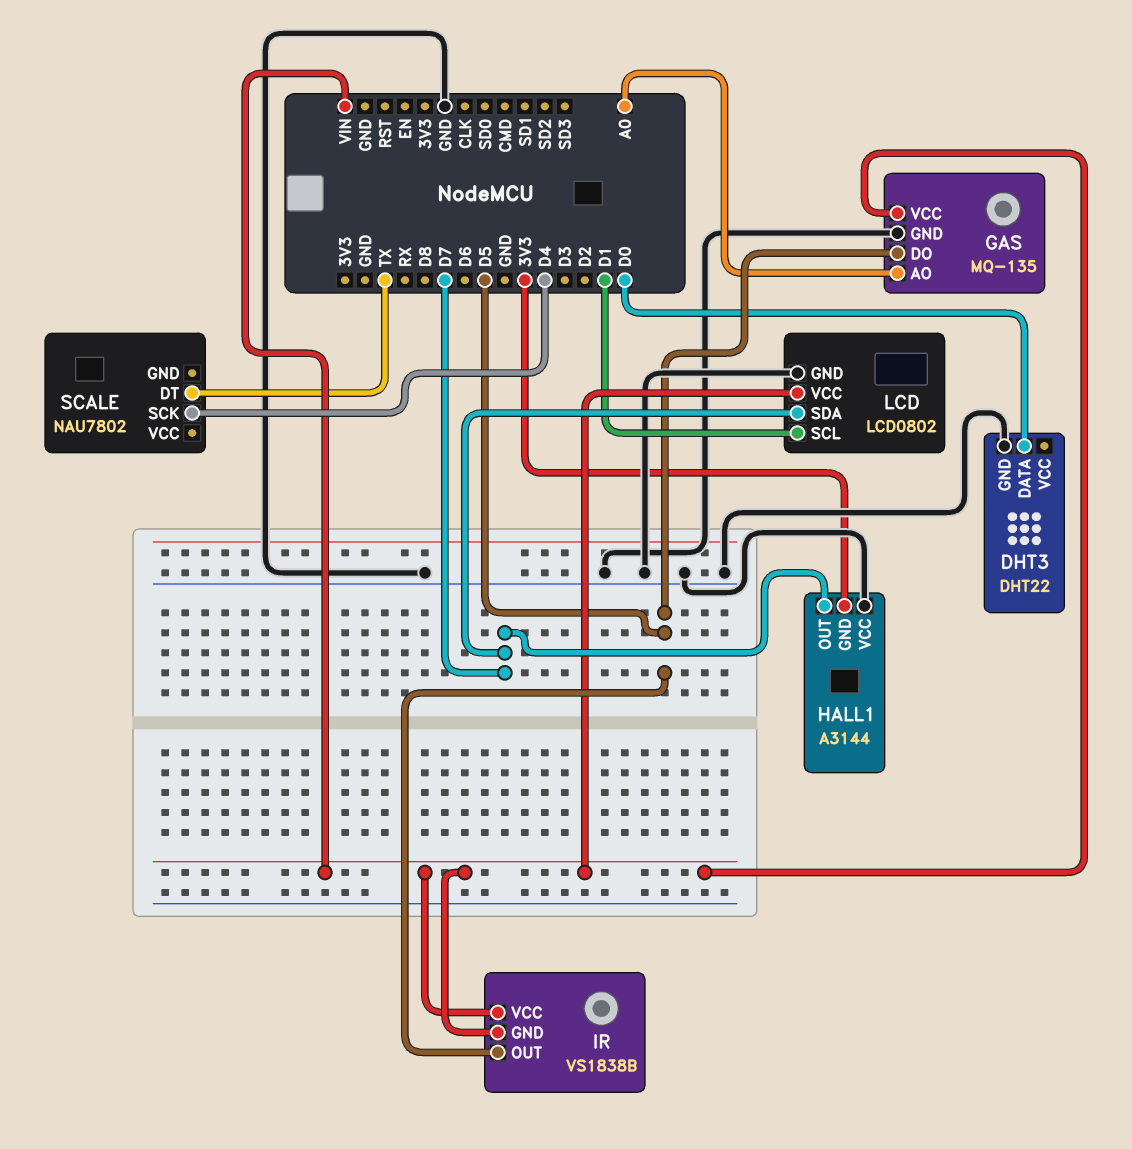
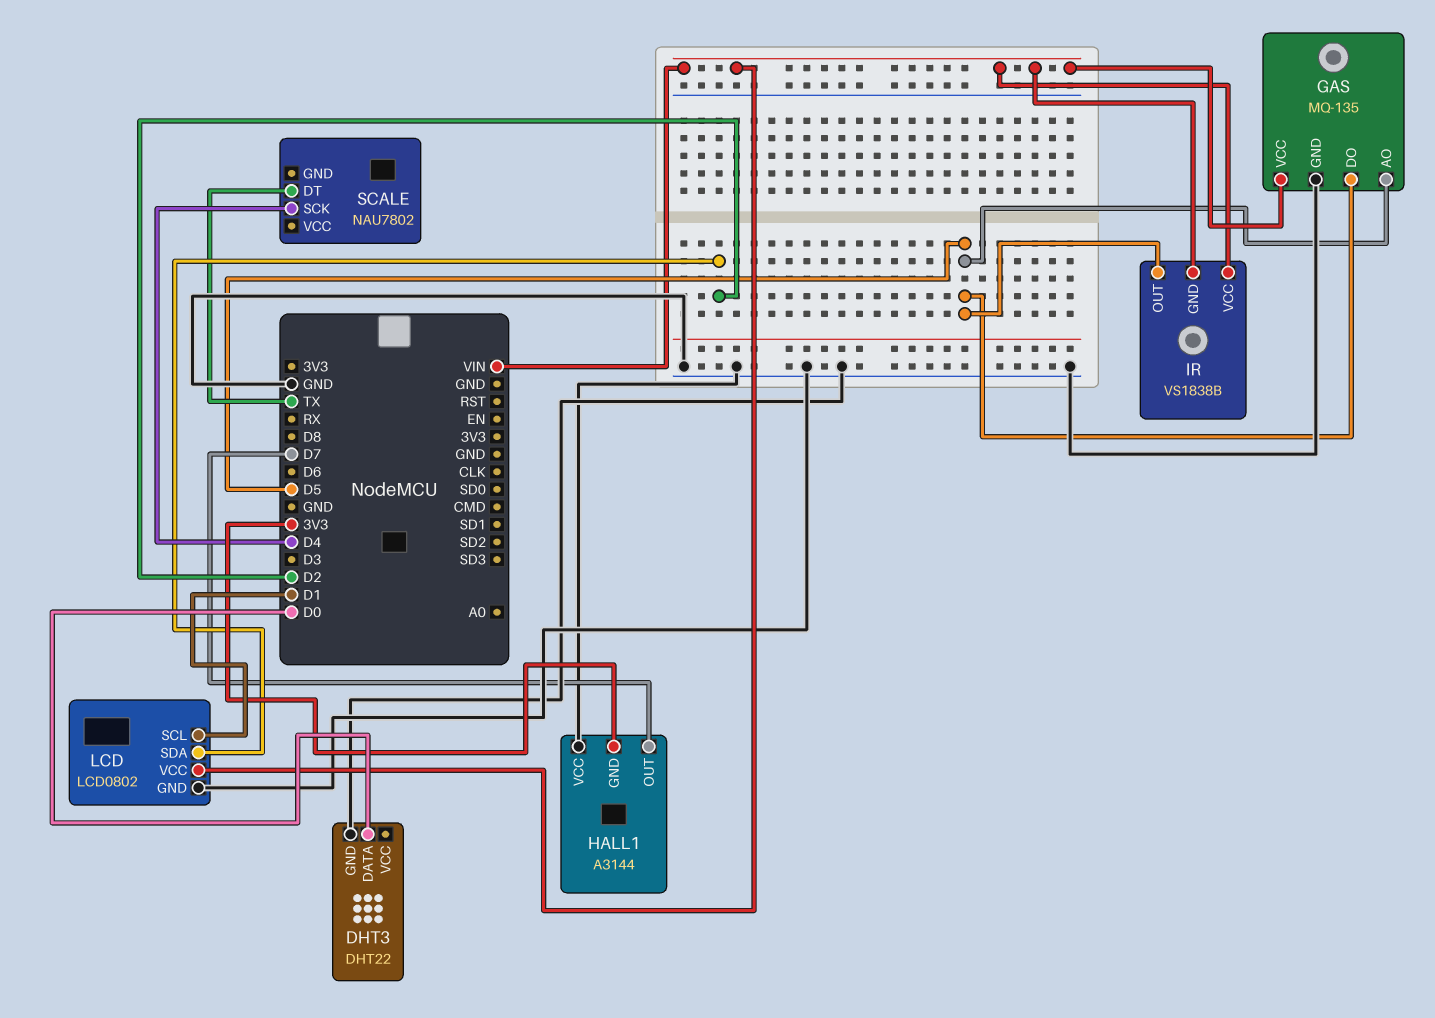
GAS pin AO: A0 -> D5
LCD pin SDA: D7 -> D2

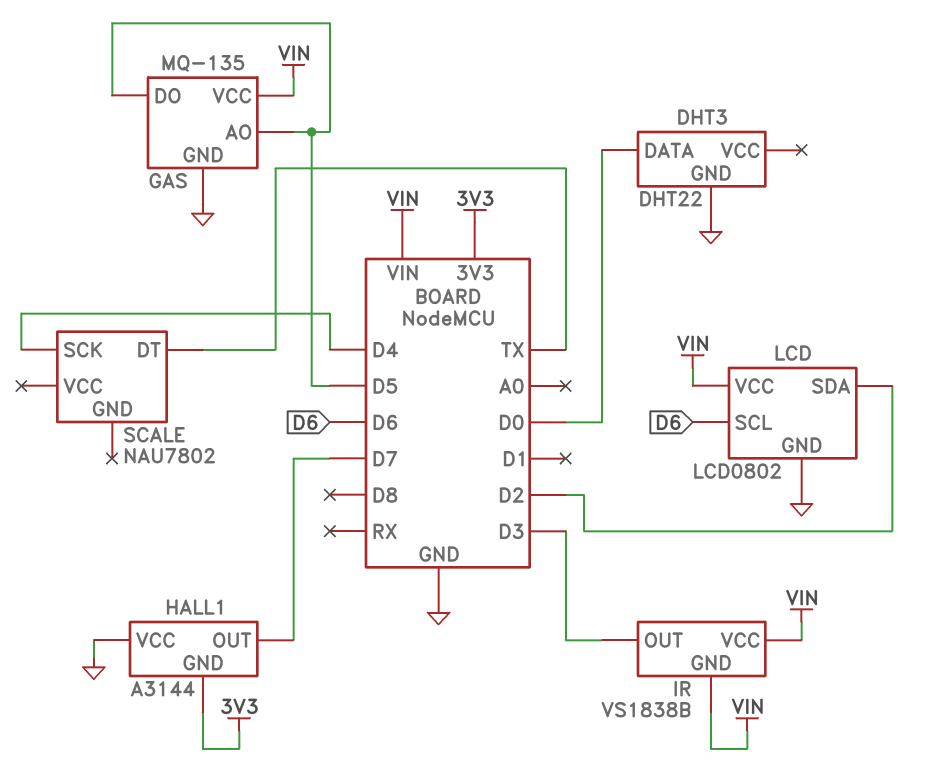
IR pin OUT: D5 -> D3
LCD pin SCL: D1 -> D6

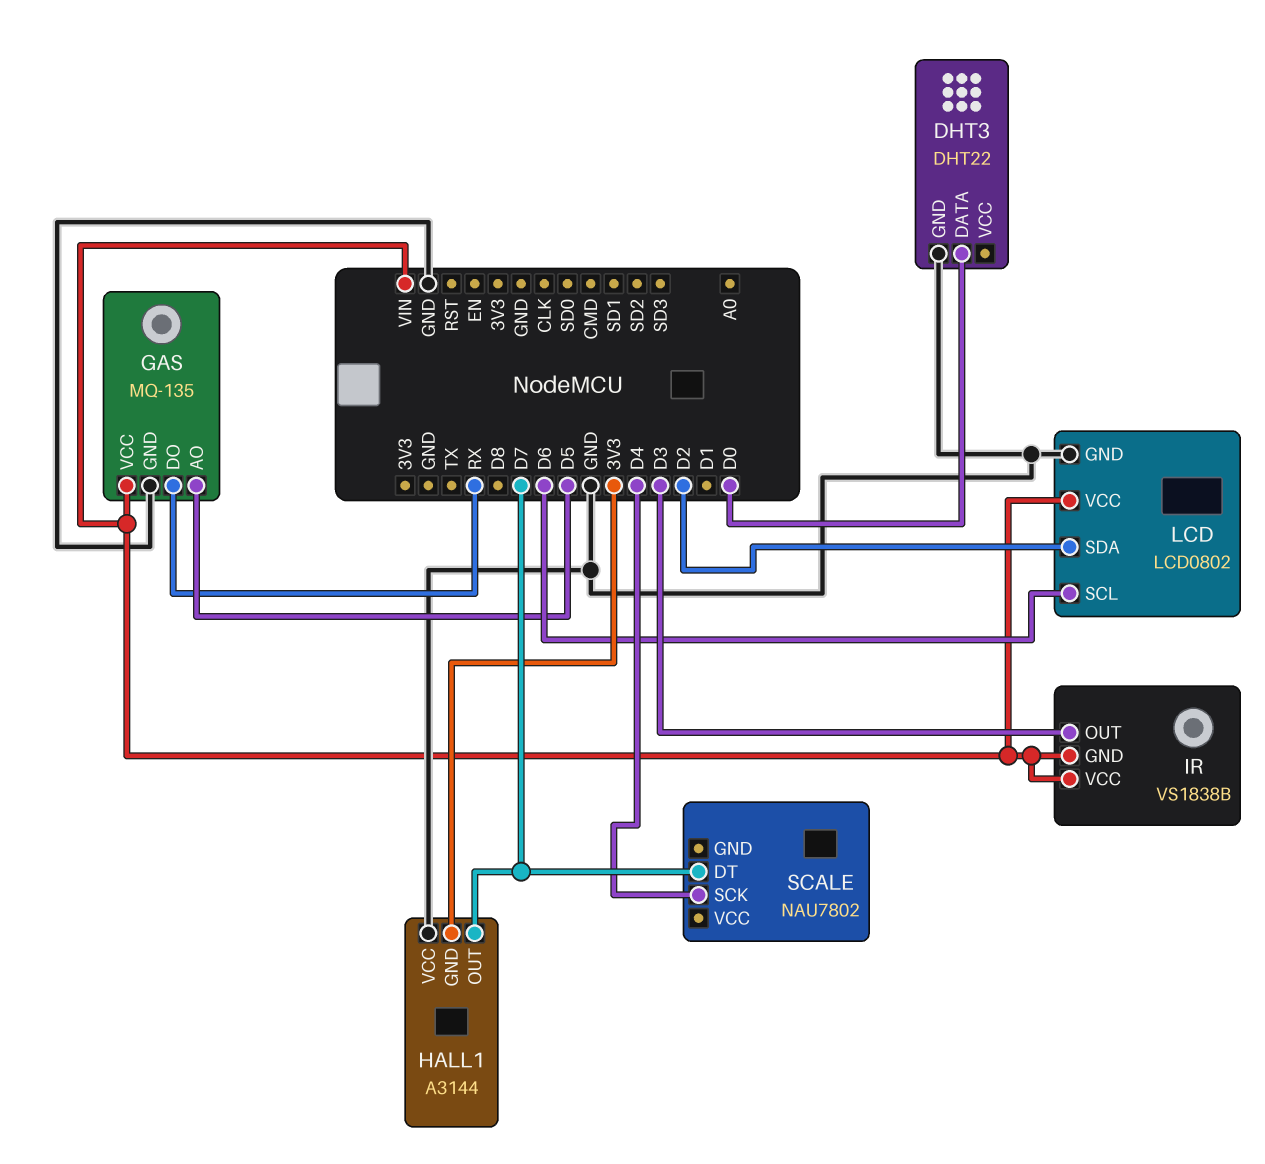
GAS pin DO: D5 -> RX
SCALE pin DT: TX -> D7

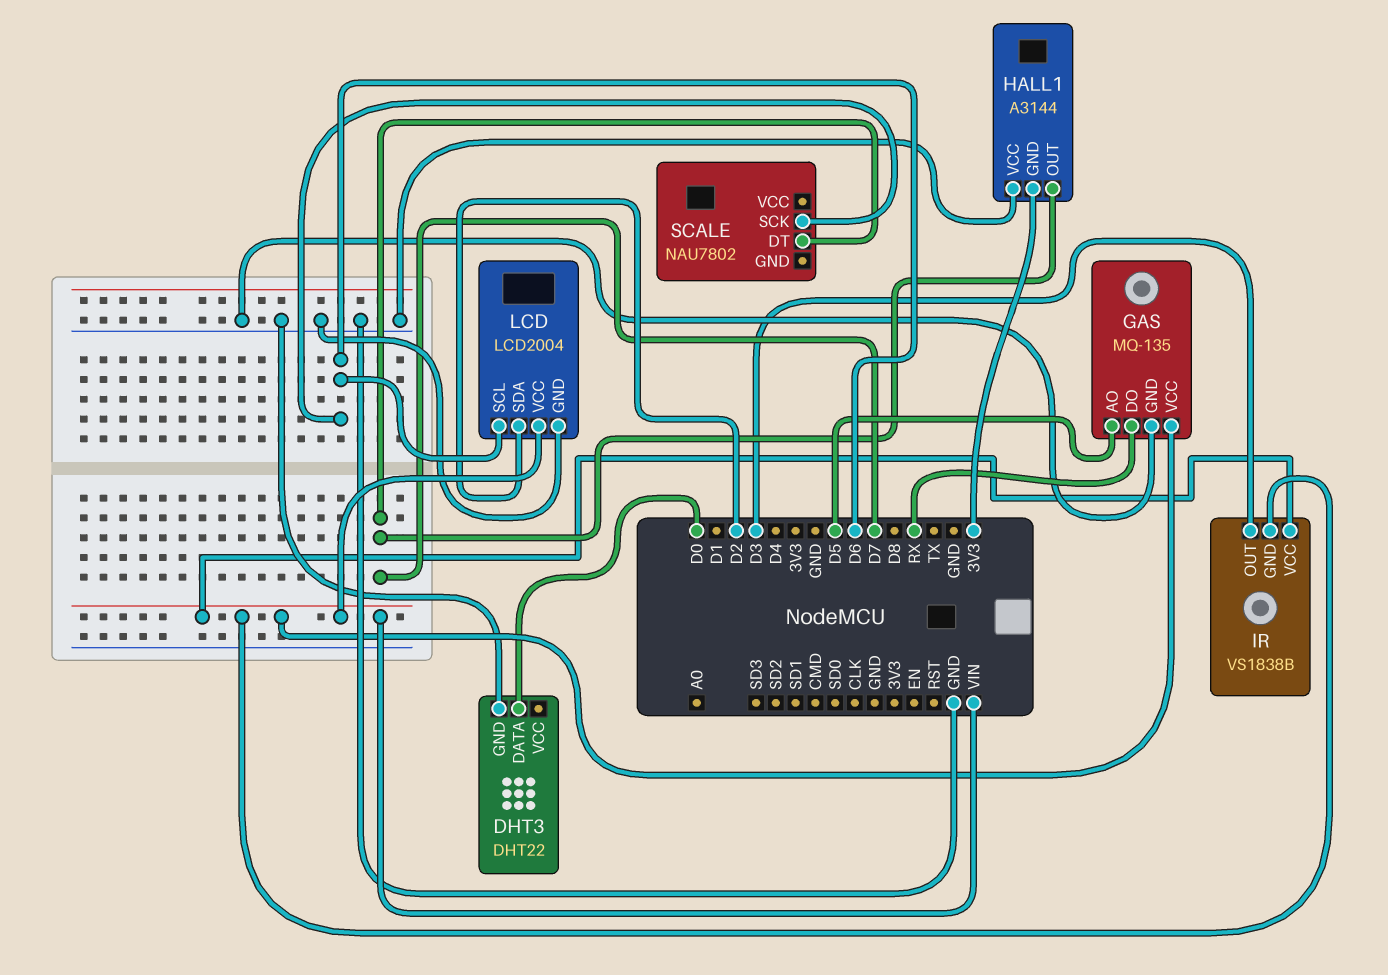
LCD: LCD0802 -> LCD2004
SCALE pin SCK: D4 -> D6

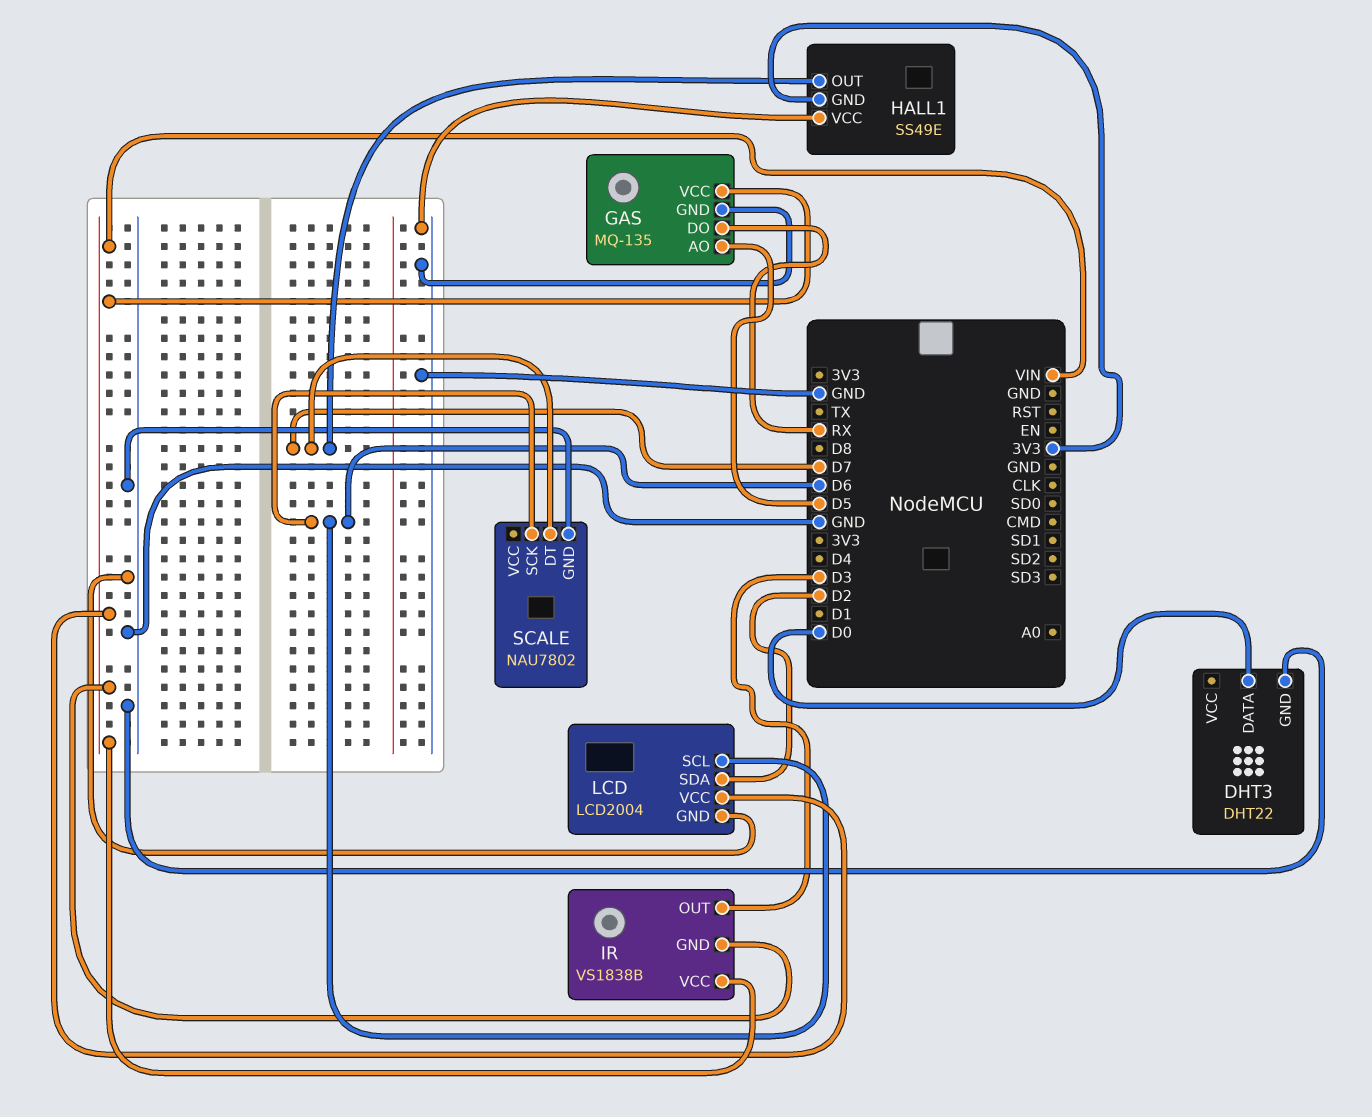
HALL1: A3144 -> SS49E
SCALE pin GND: none -> GND

